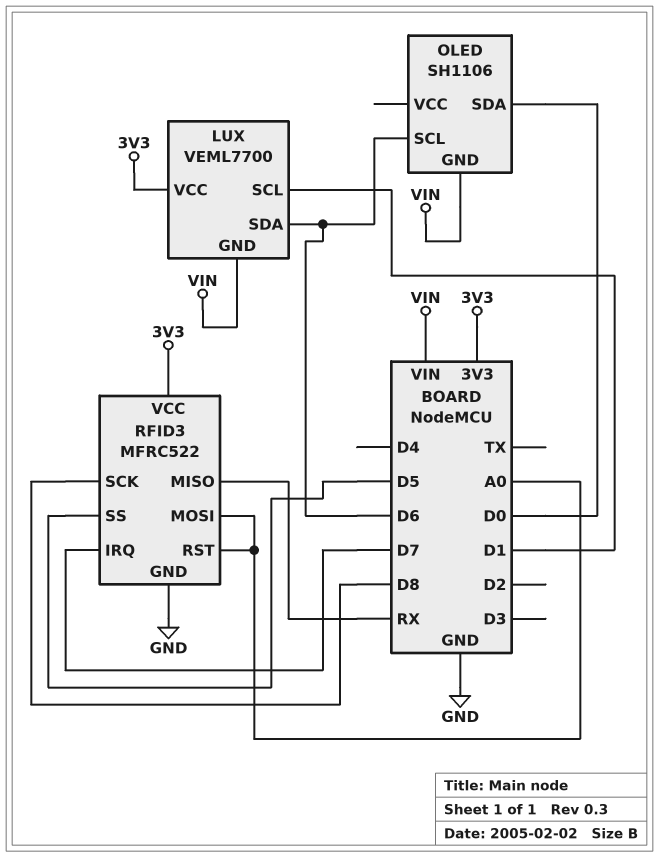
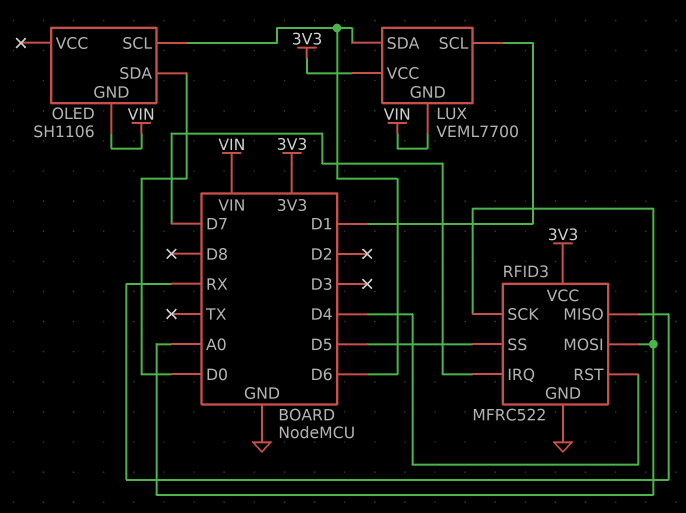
RFID3 pin RST: A0 -> D4
RFID3 pin SCK: D8 -> A0

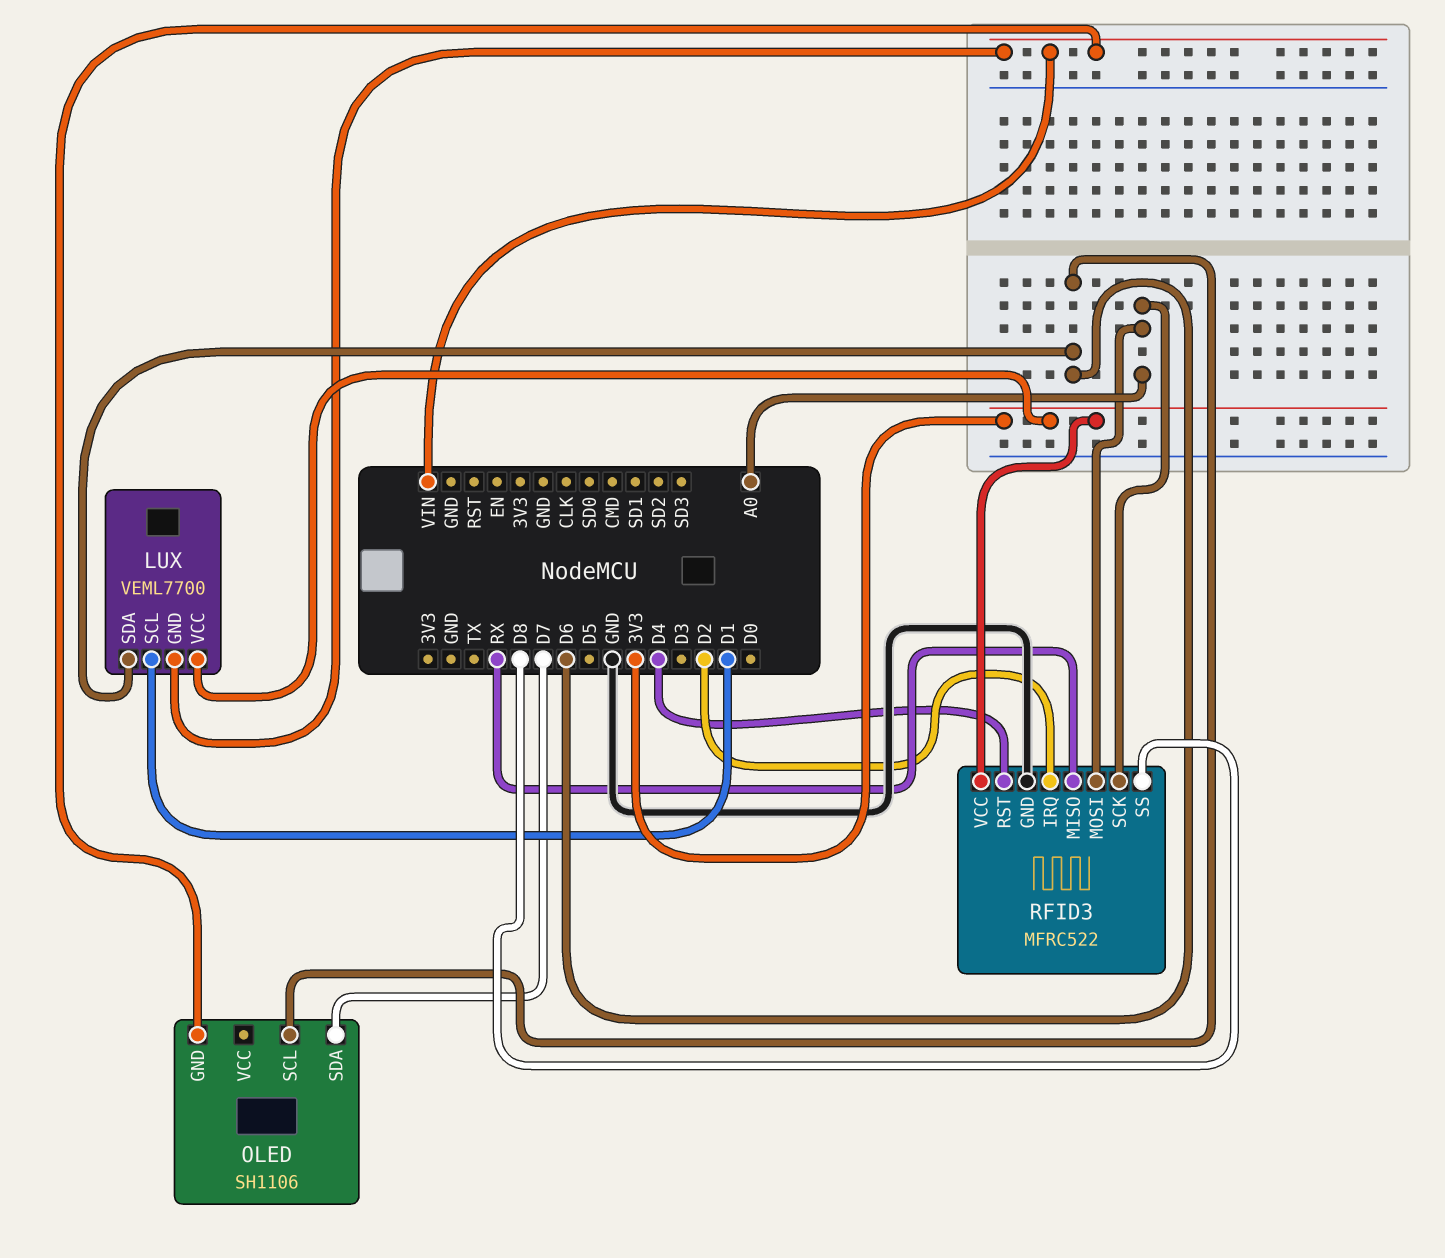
OLED pin SDA: D0 -> D7
RFID3 pin IRQ: D7 -> D2
RFID3 pin SS: D5 -> D8

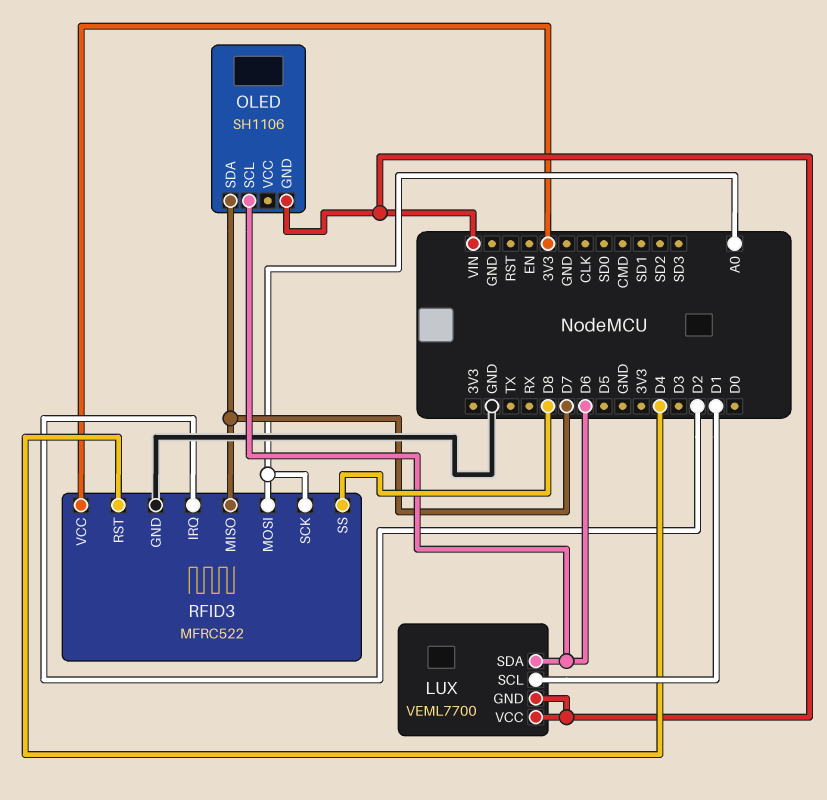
LUX pin VCC: 3V3 -> VIN
RFID3 pin MISO: RX -> D7

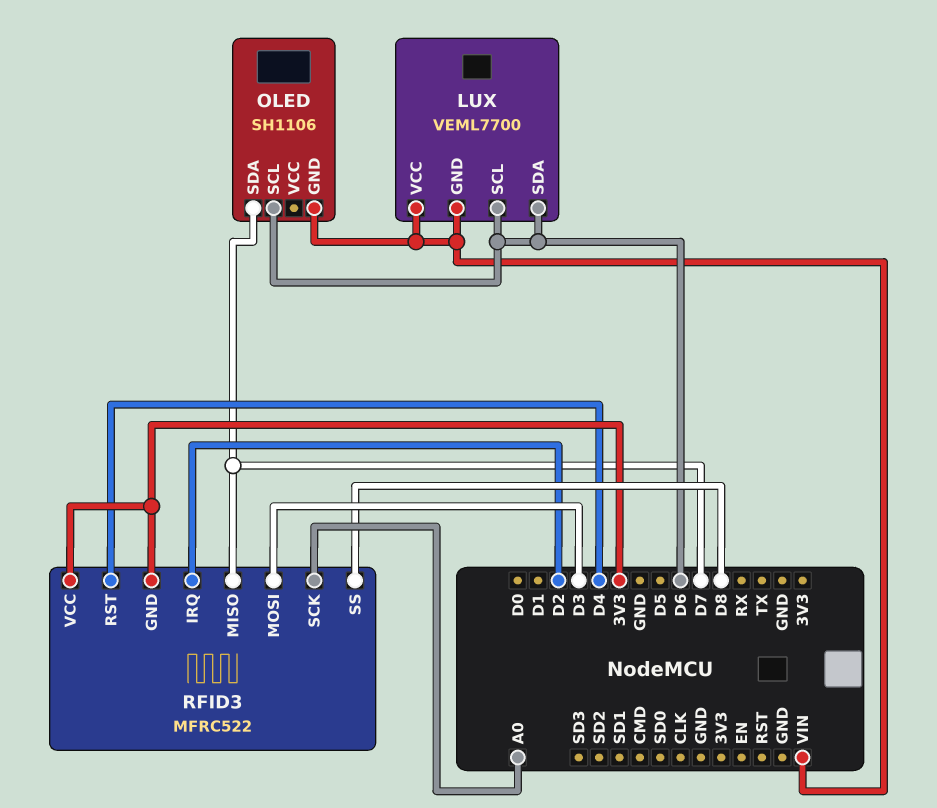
LUX pin SCL: D1 -> D6
RFID3 pin GND: GND -> 3V3
RFID3 pin MOSI: A0 -> D3

